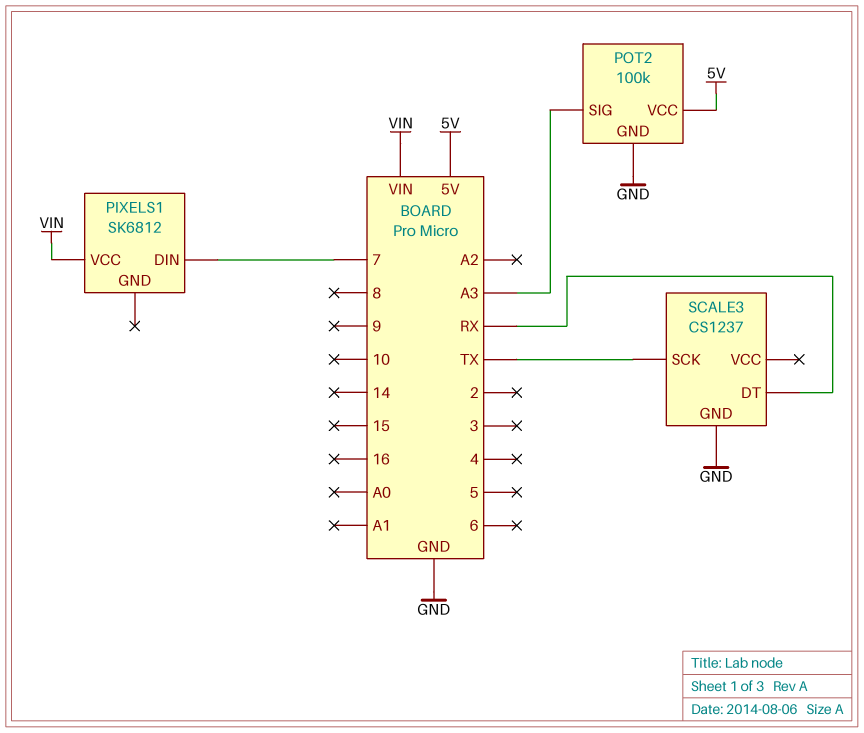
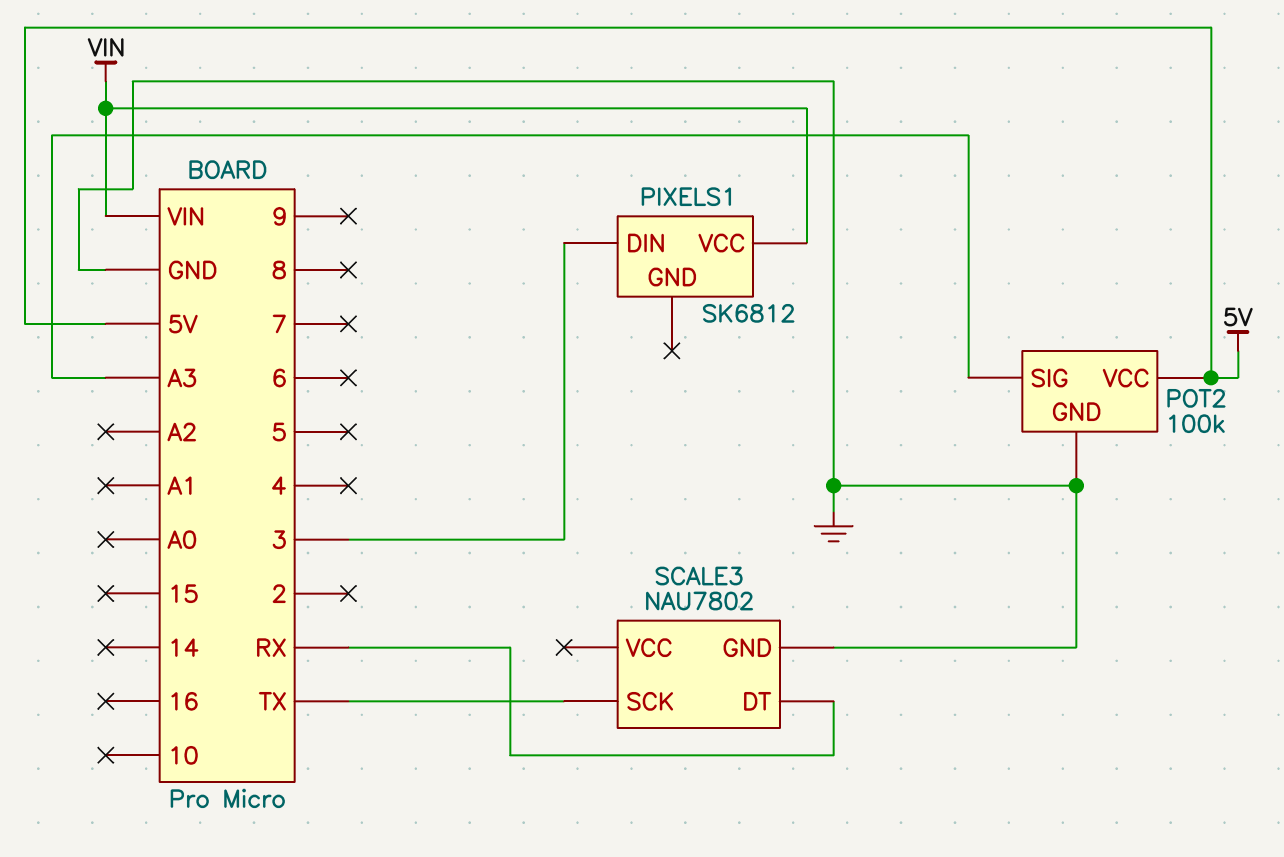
PIXELS1 pin DIN: 7 -> 3
SCALE3: CS1237 -> NAU7802

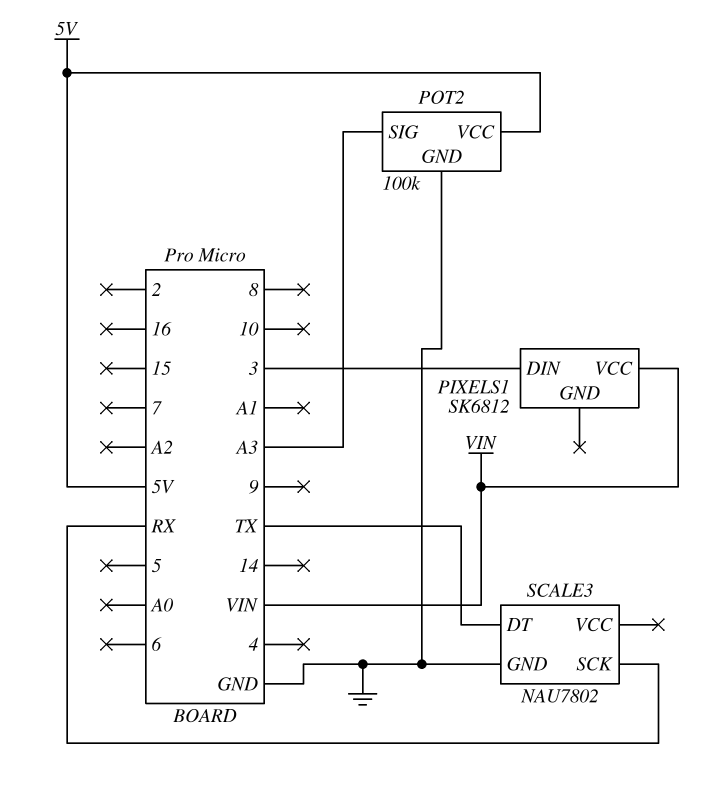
SCALE3 pin DT: RX -> TX
SCALE3 pin SCK: TX -> RX

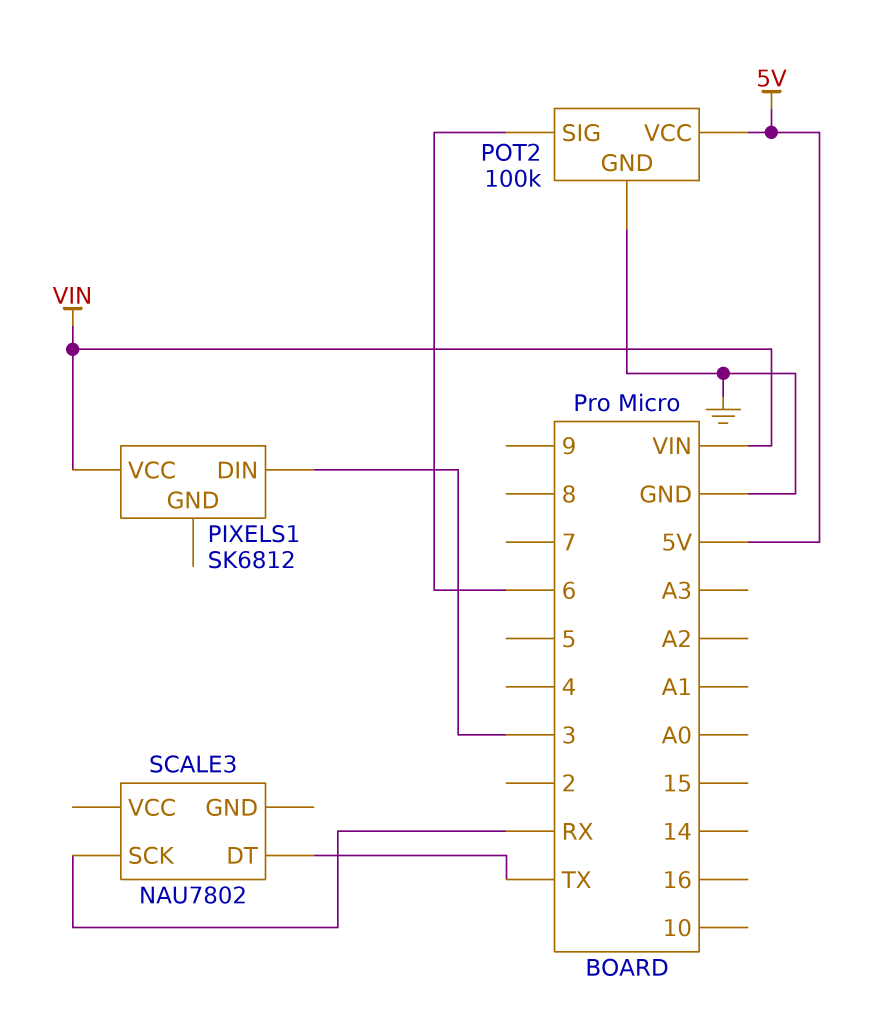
POT2 pin SIG: A3 -> 6
SCALE3 pin GND: GND -> none

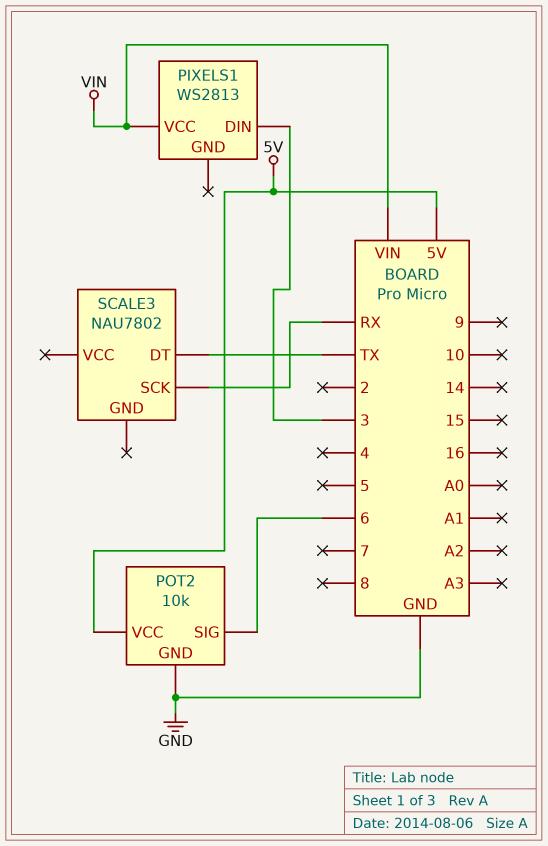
PIXELS1: SK6812 -> WS2813
POT2: 100k -> 10k

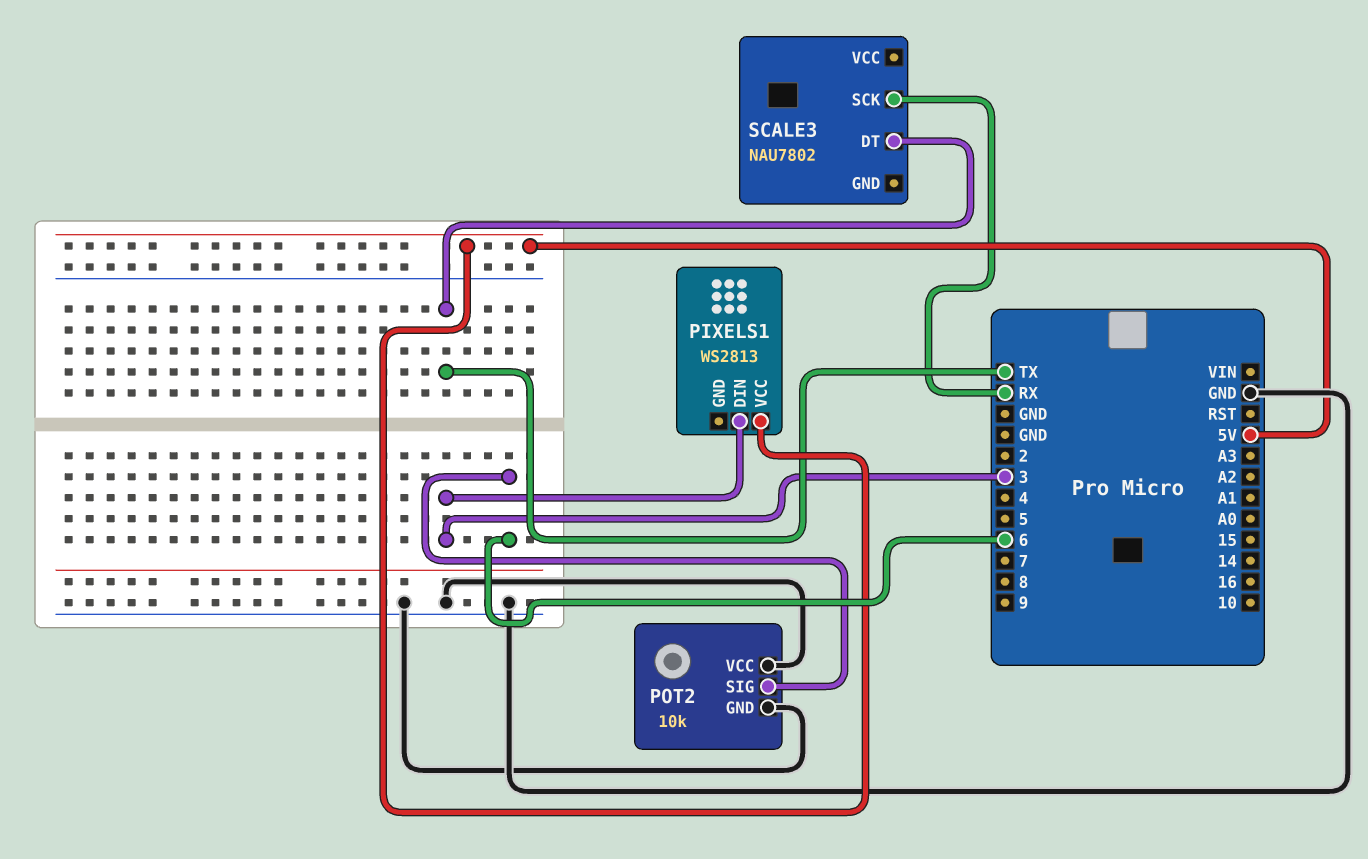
PIXELS1 pin VCC: VIN -> 5V
POT2 pin VCC: 5V -> GND

